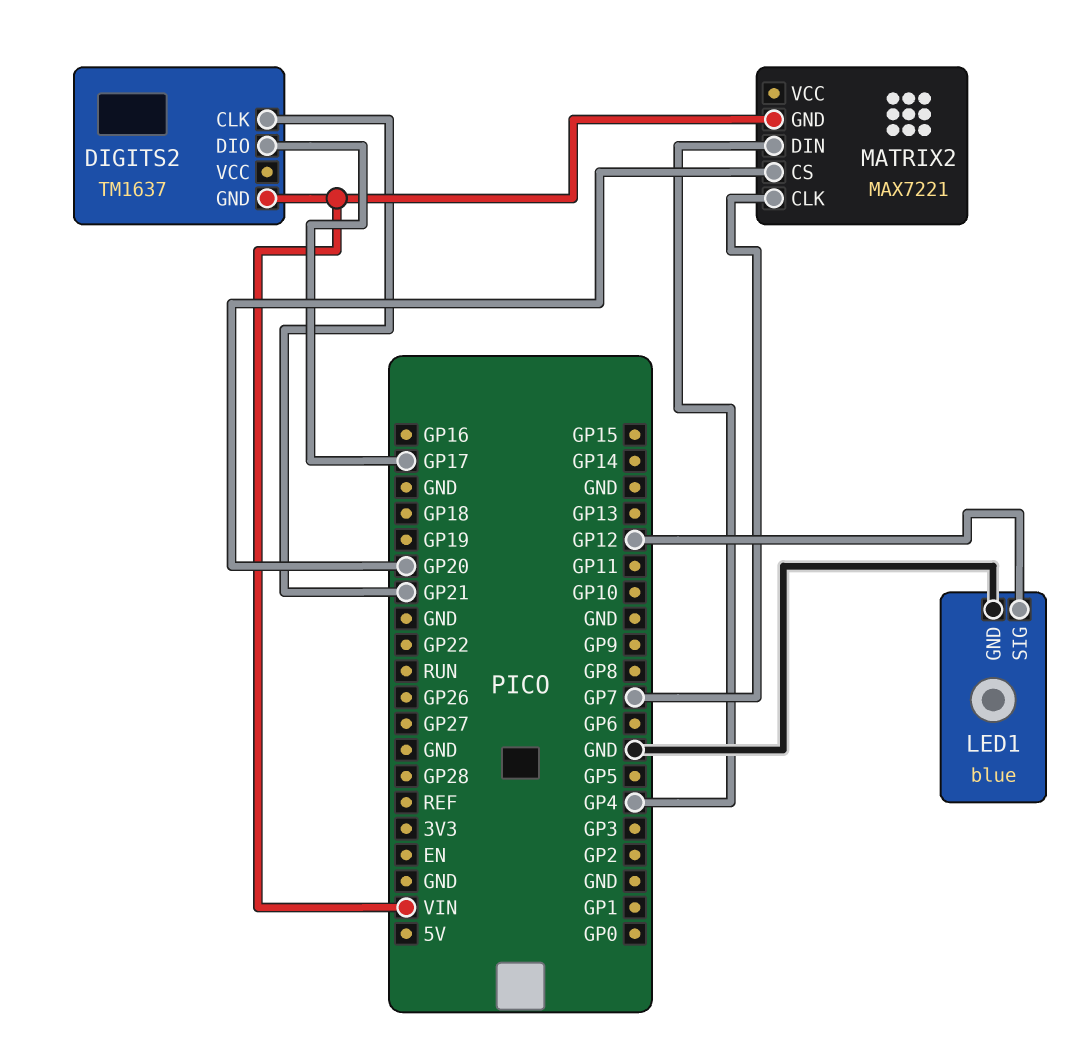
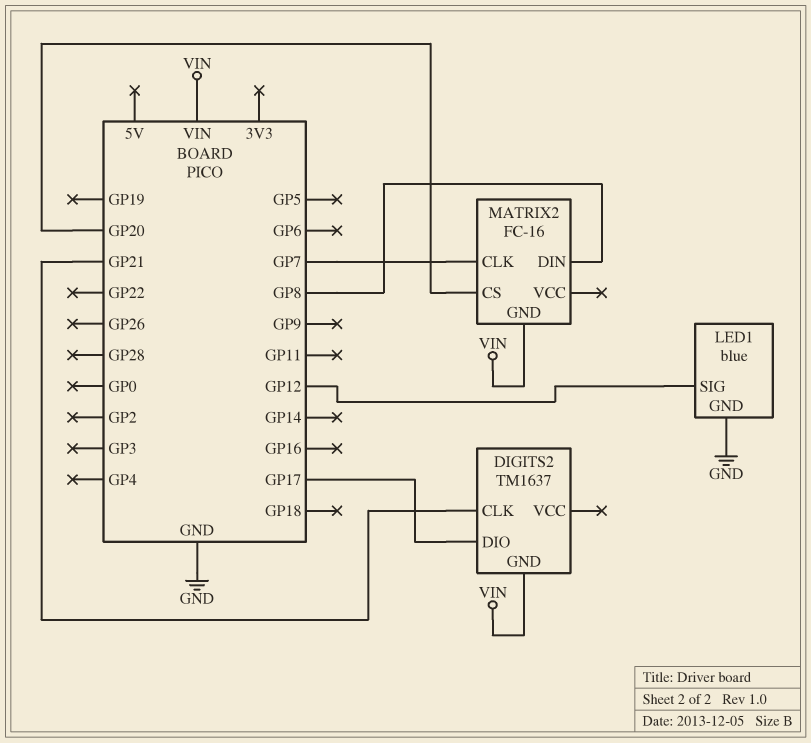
MATRIX2: MAX7221 -> FC-16
MATRIX2 pin DIN: GP4 -> GP8

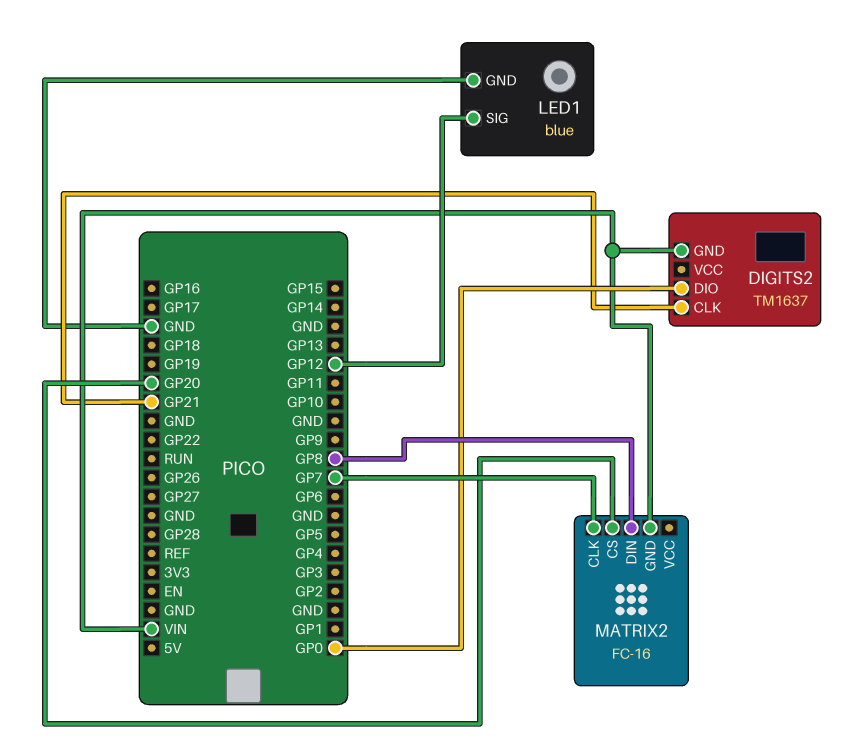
DIGITS2 pin DIO: GP17 -> GP0

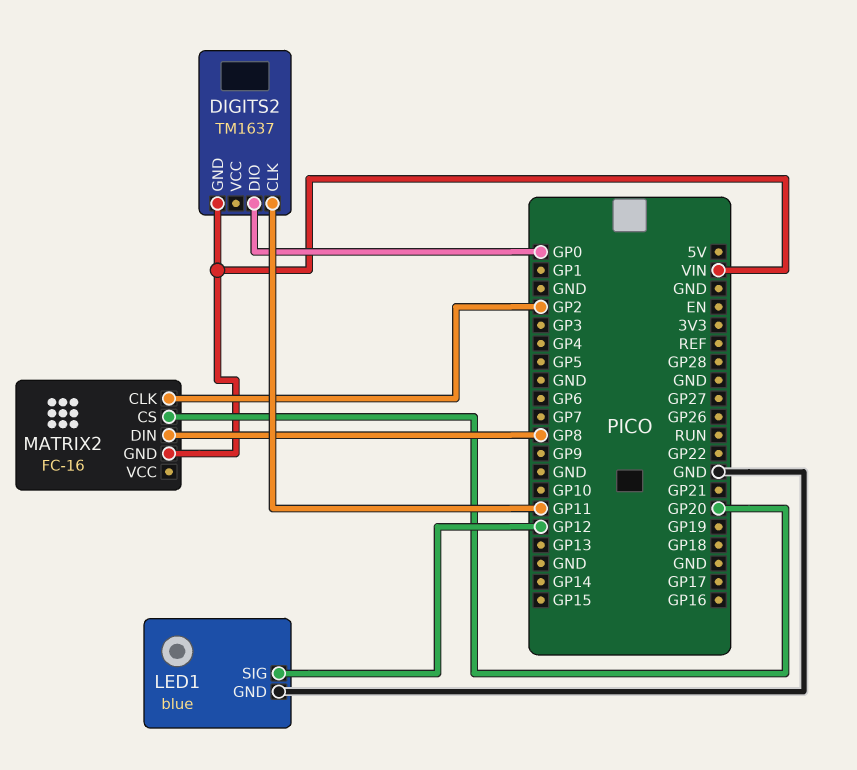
DIGITS2 pin CLK: GP21 -> GP11
MATRIX2 pin CLK: GP7 -> GP2

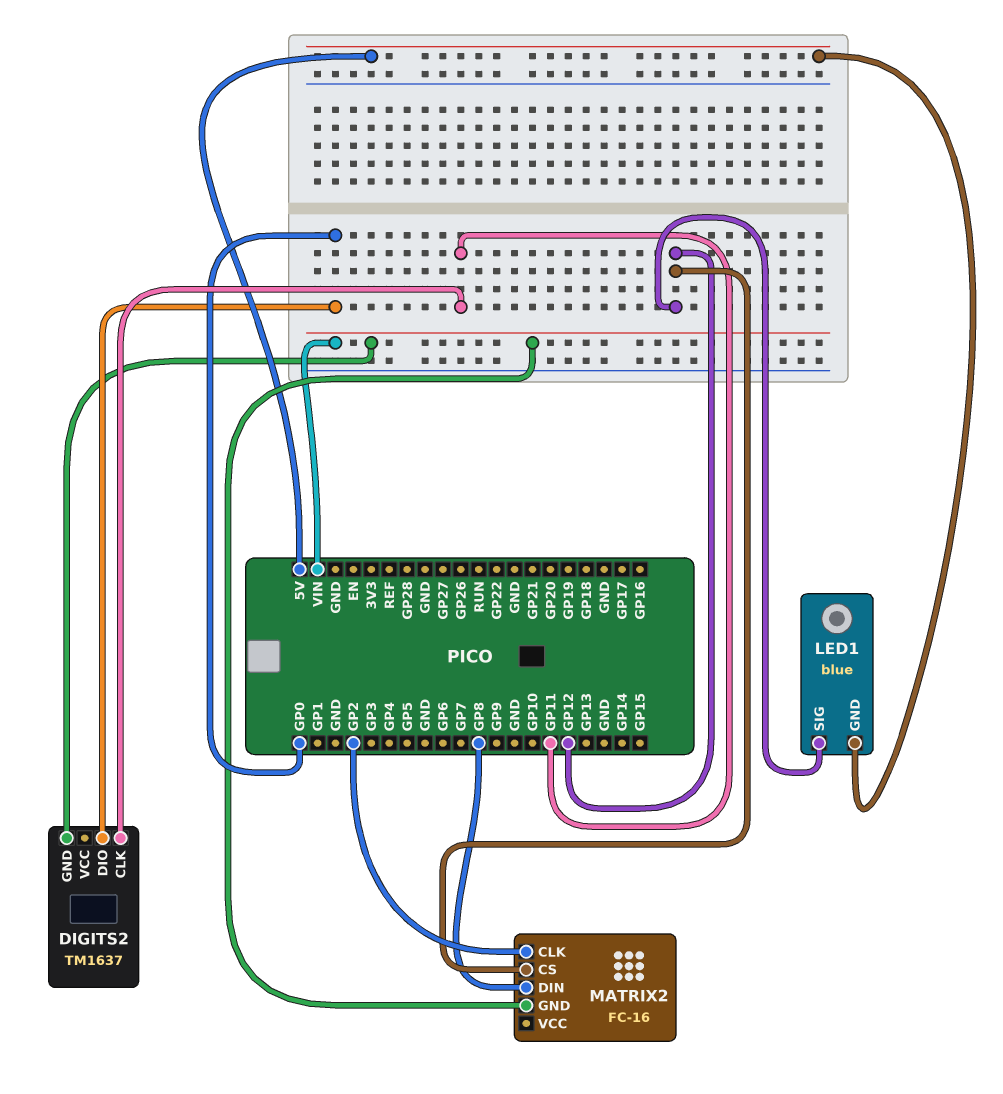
LED1 pin GND: GND -> 5V
MATRIX2 pin CS: GP20 -> GP12

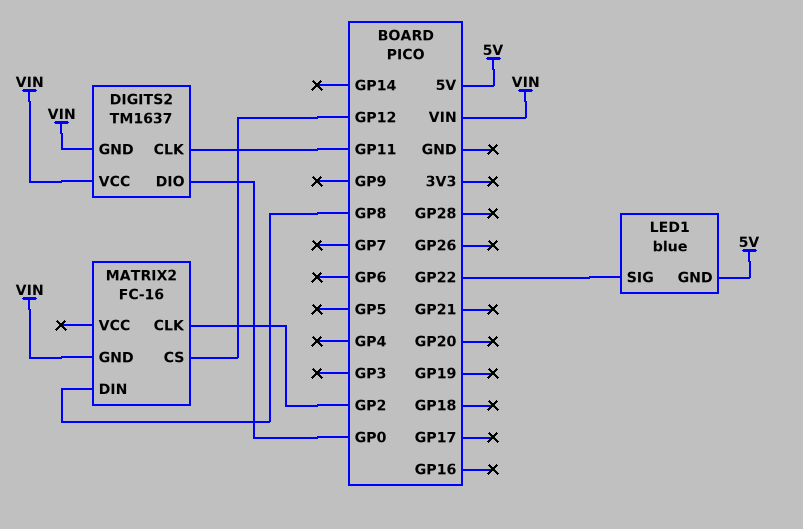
DIGITS2 pin VCC: none -> VIN
LED1 pin SIG: GP12 -> GP22

